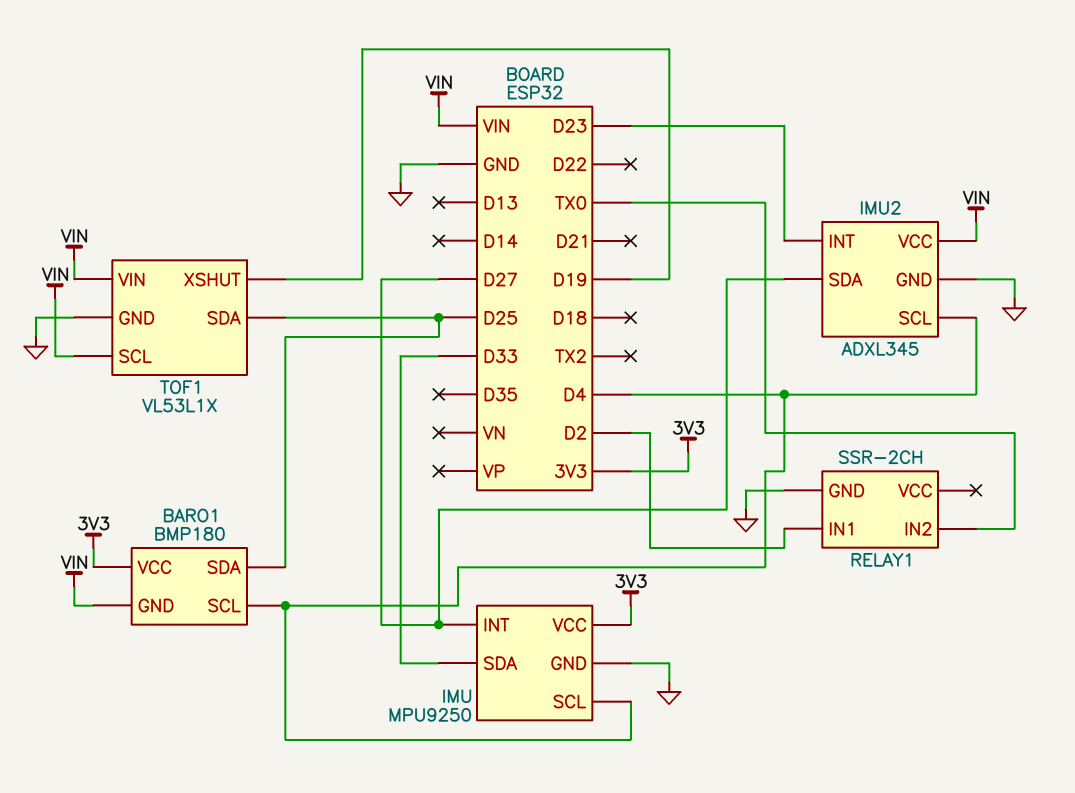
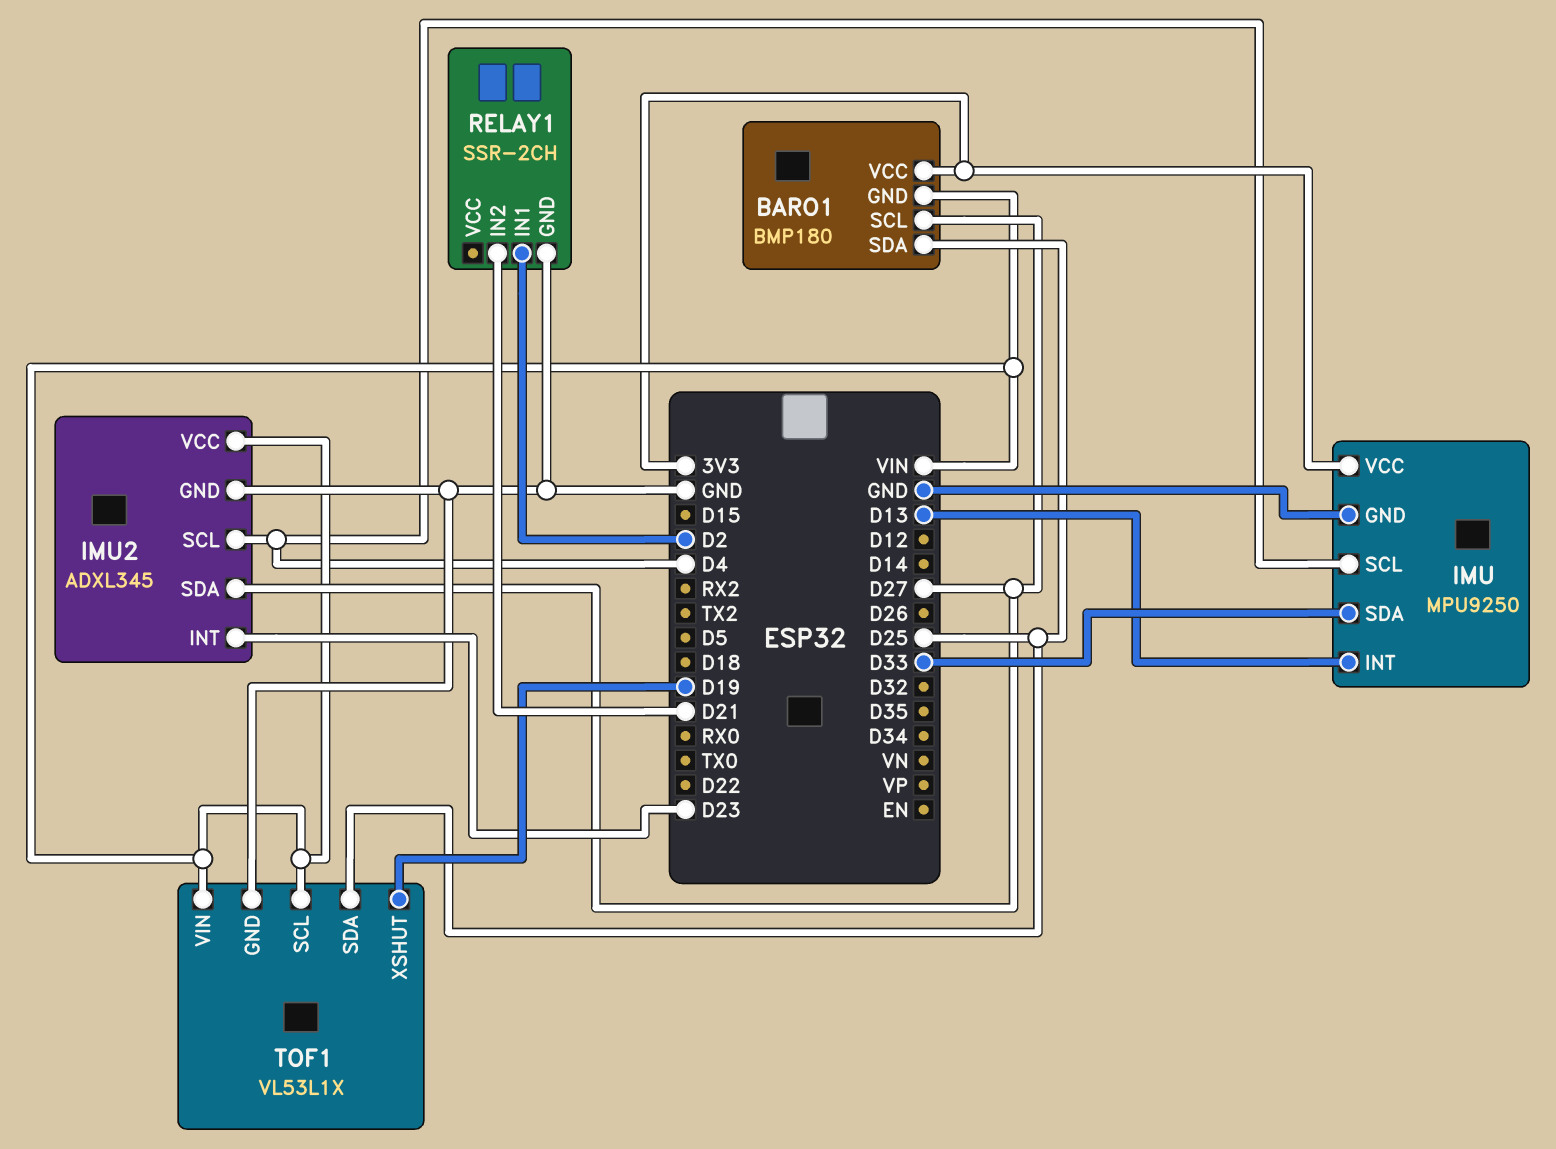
BARO1 pin SCL: D4 -> D27
IMU pin INT: D27 -> D13
RELAY1 pin IN2: TX0 -> D21

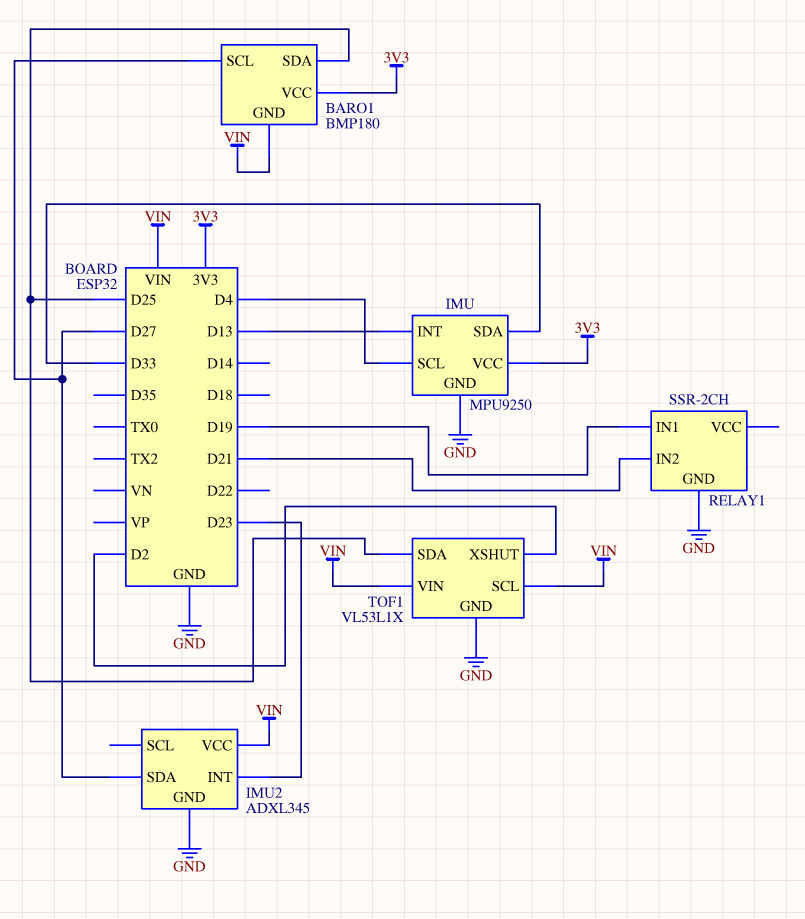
IMU2 pin SCL: D4 -> none
RELAY1 pin IN1: D2 -> D19
TOF1 pin XSHUT: D19 -> D2

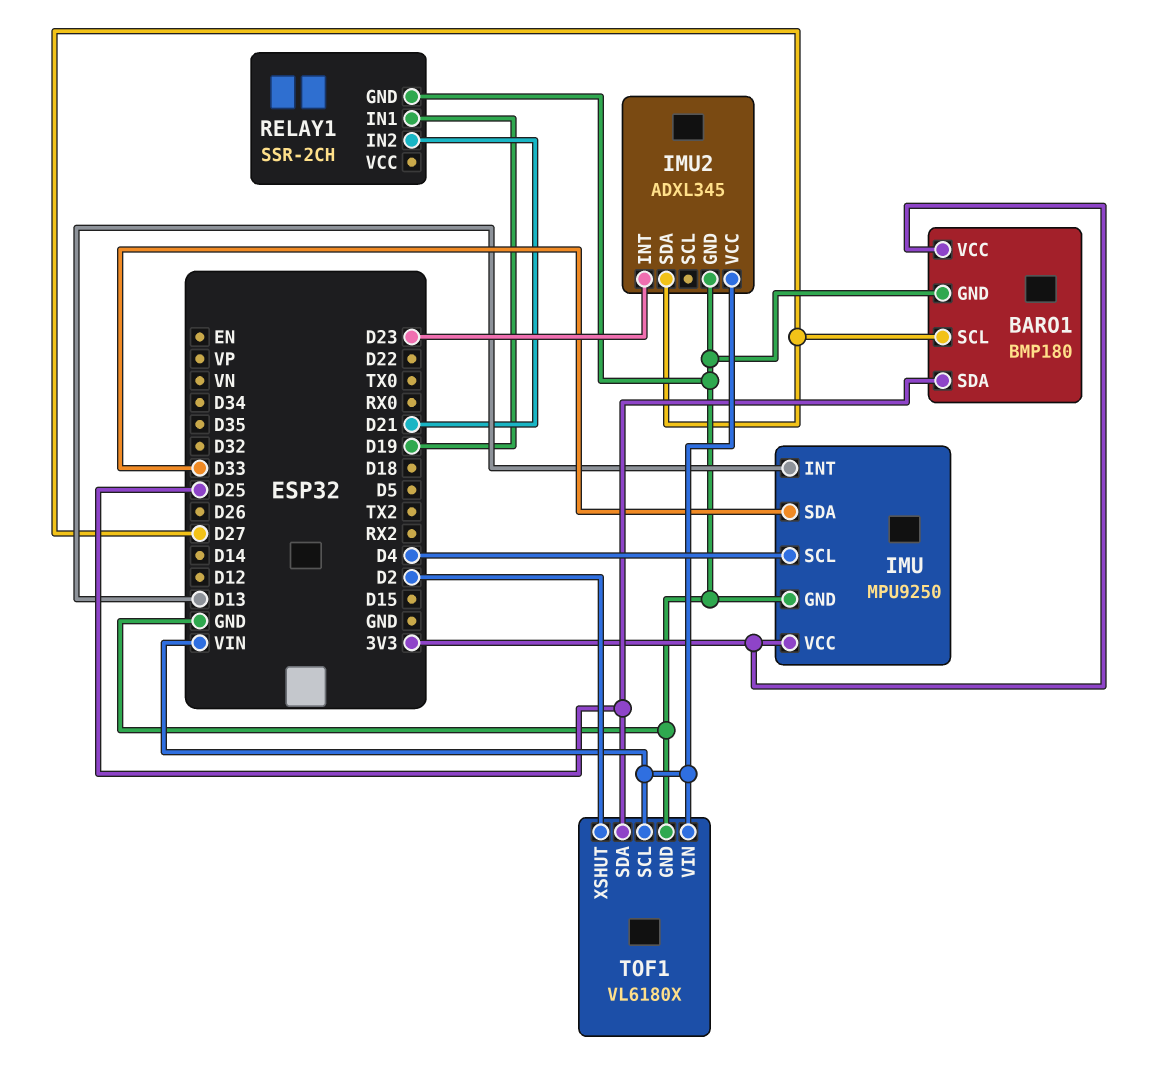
BARO1 pin GND: VIN -> GND
TOF1: VL53L1X -> VL6180X

